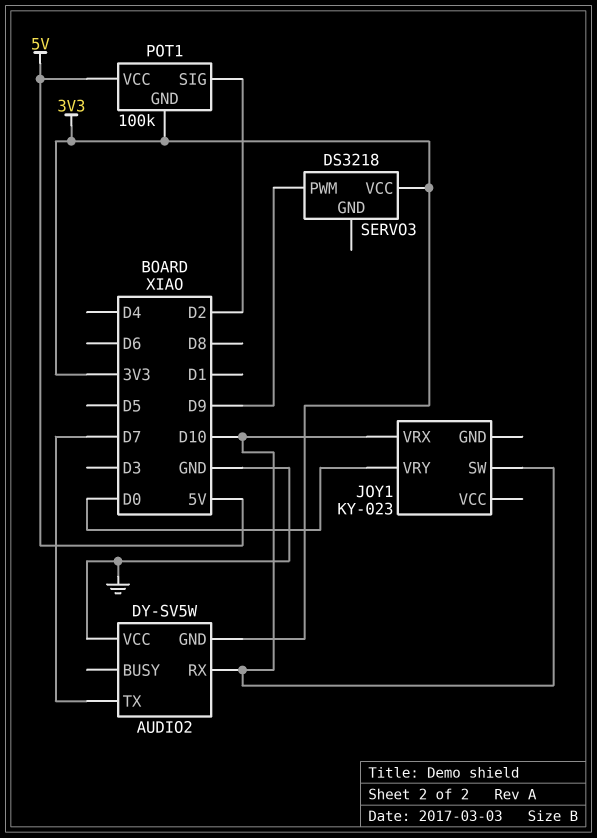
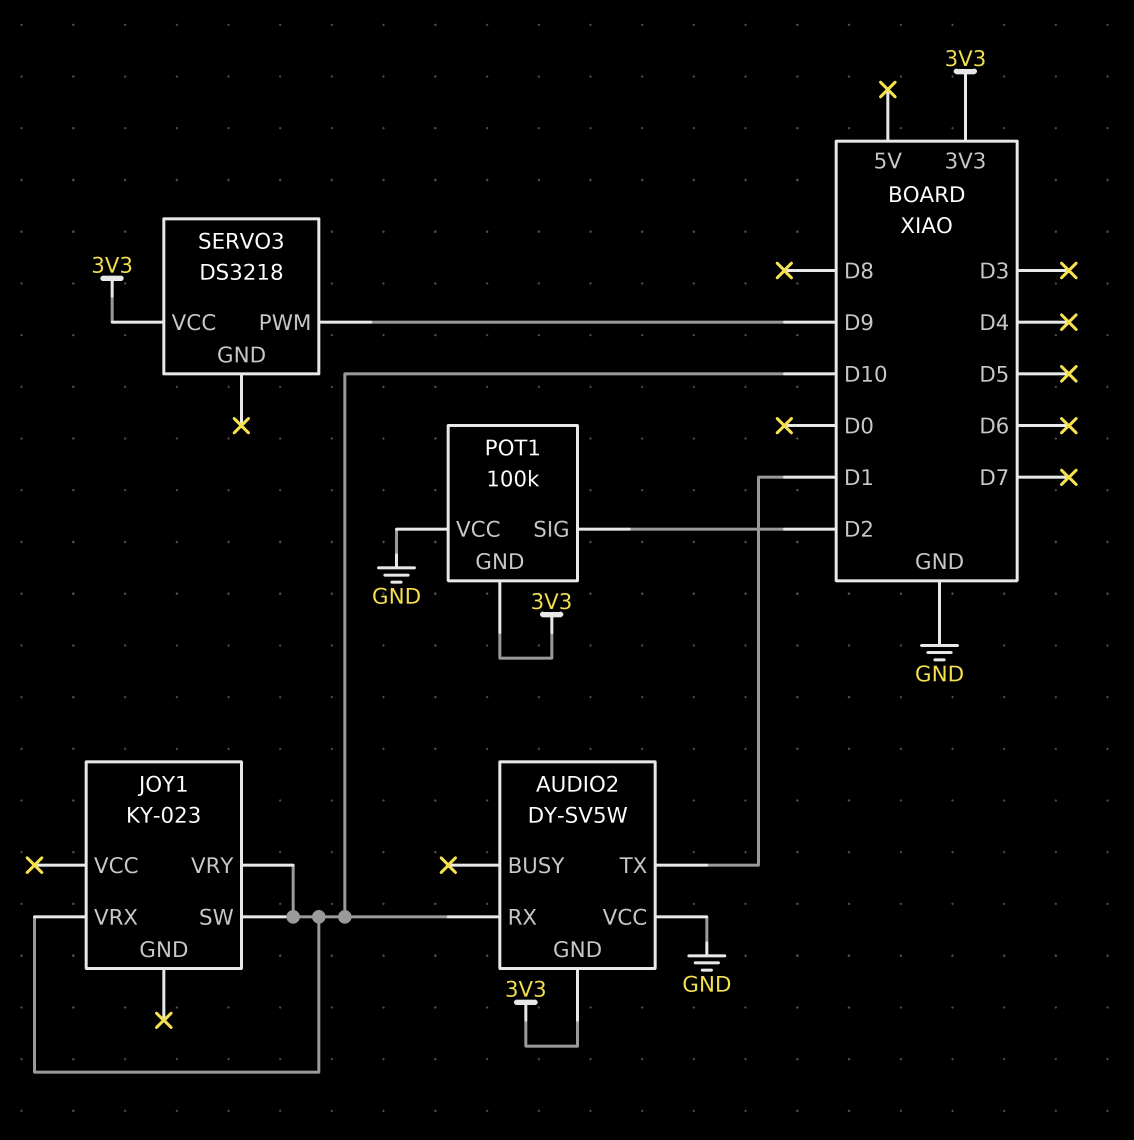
AUDIO2 pin TX: D7 -> D1
JOY1 pin VRY: D0 -> D10
POT1 pin VCC: 5V -> GND

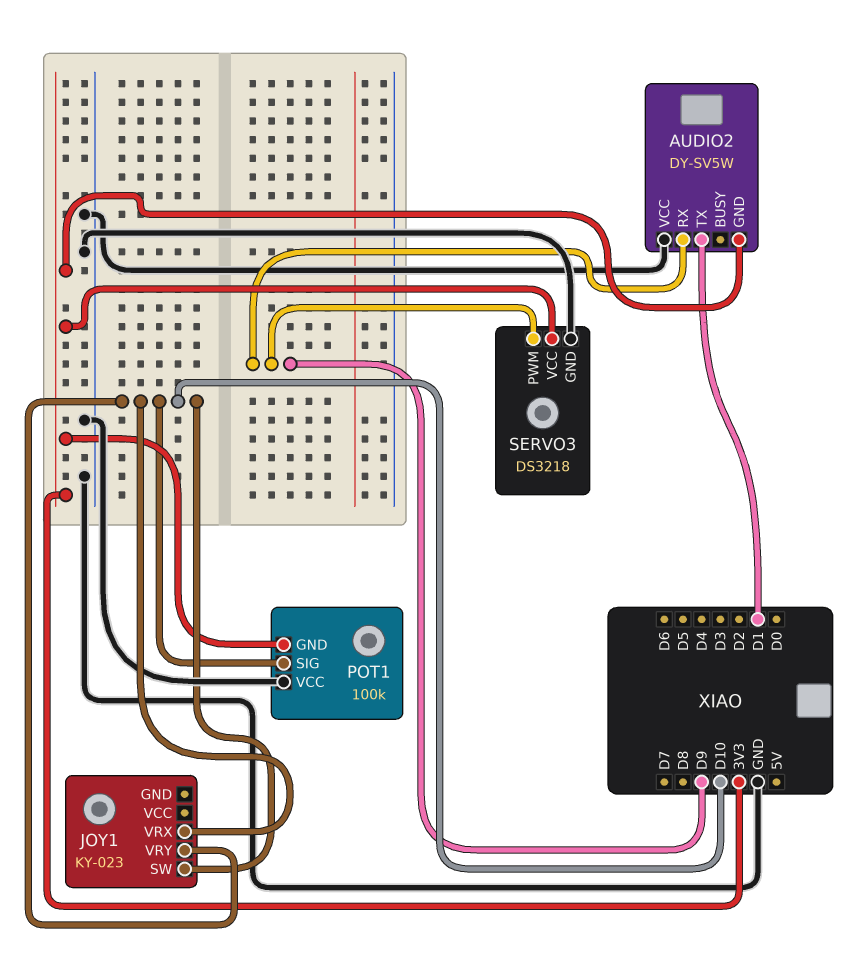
AUDIO2 pin RX: D10 -> D9
POT1 pin SIG: D2 -> D10
SERVO3 pin GND: none -> GND

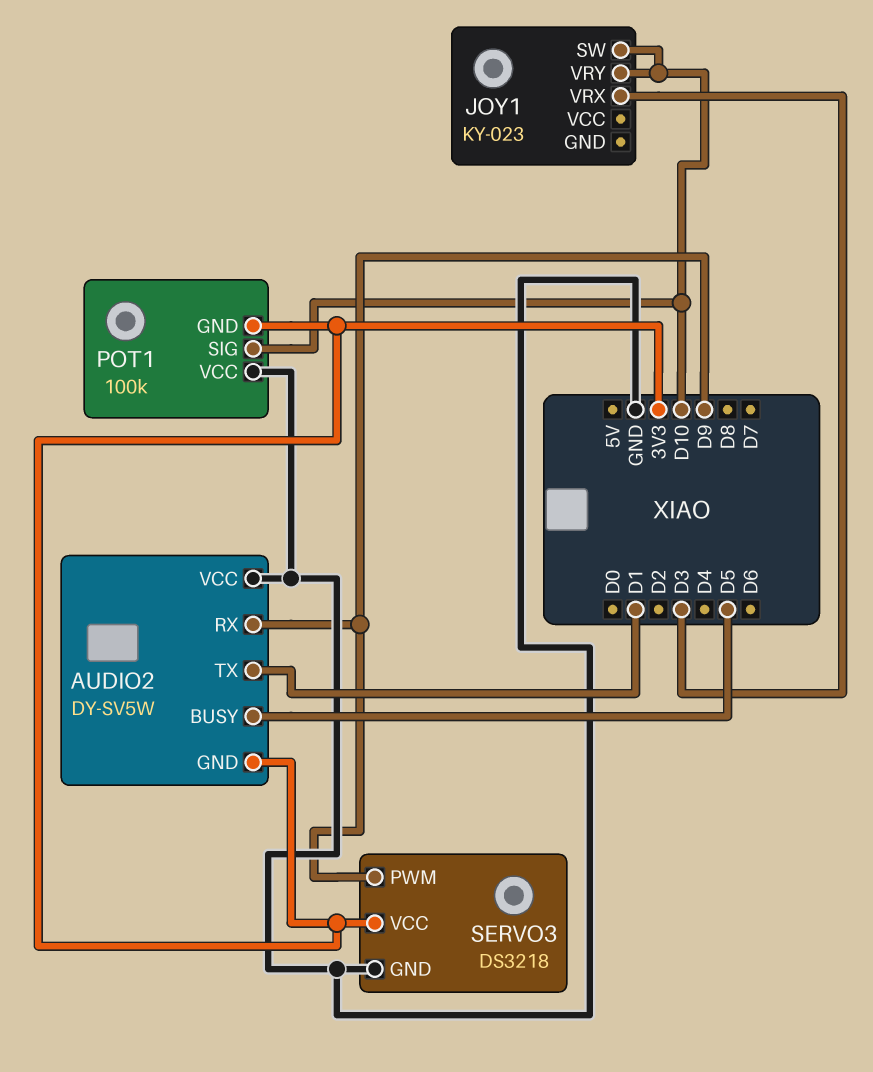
AUDIO2 pin BUSY: none -> D5
JOY1 pin VRX: D10 -> D3

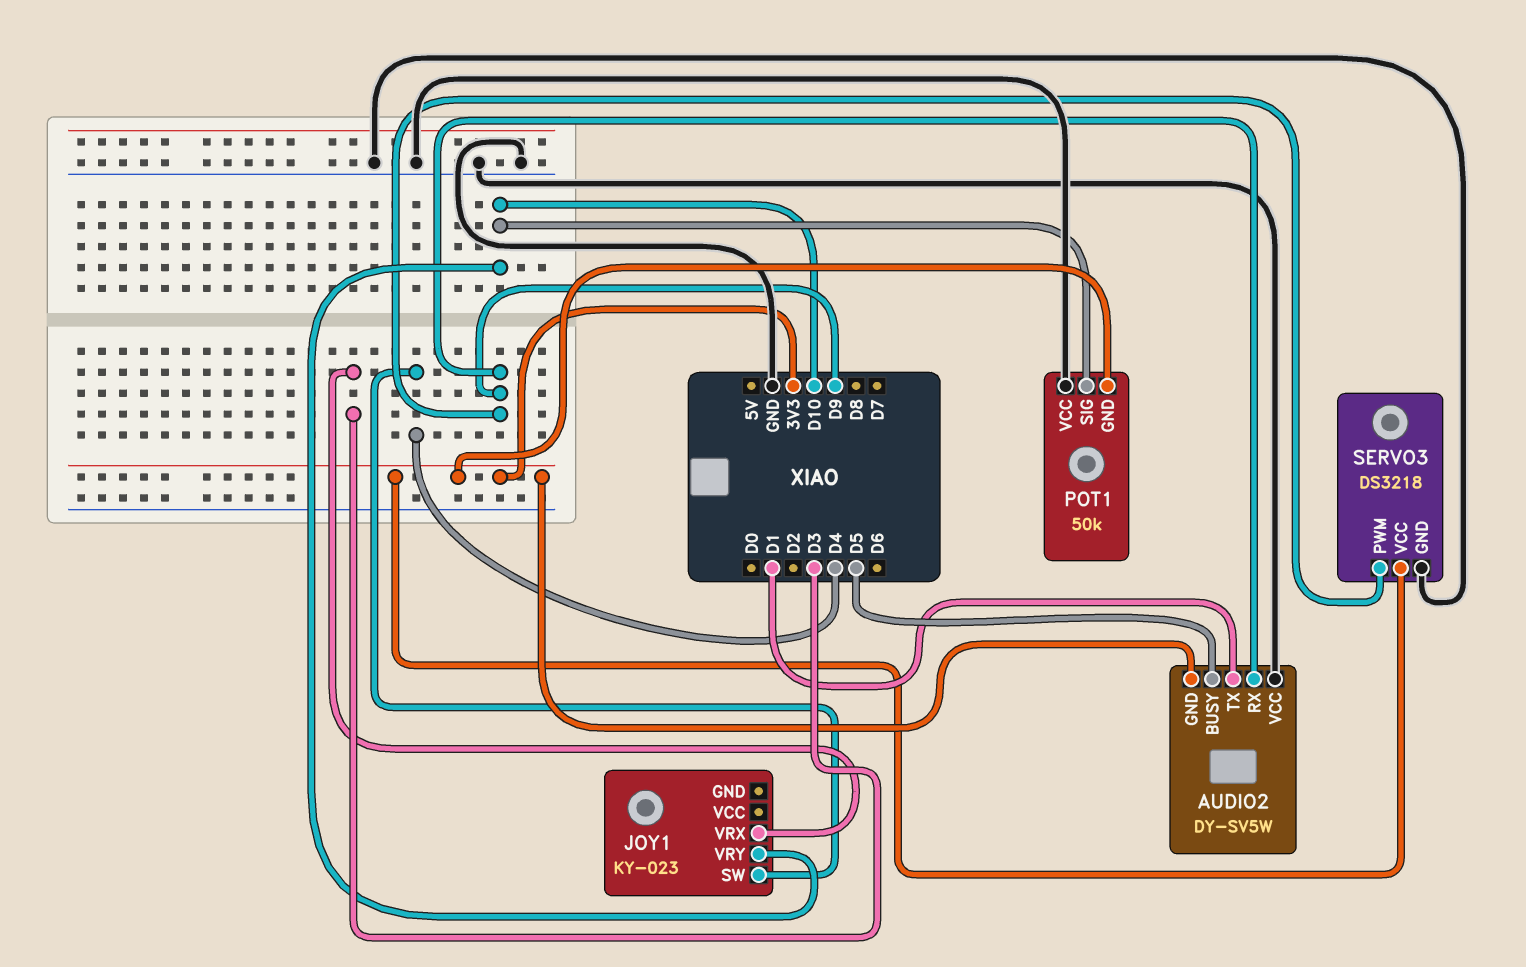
JOY1 pin SW: D10 -> D4
POT1: 100k -> 50k

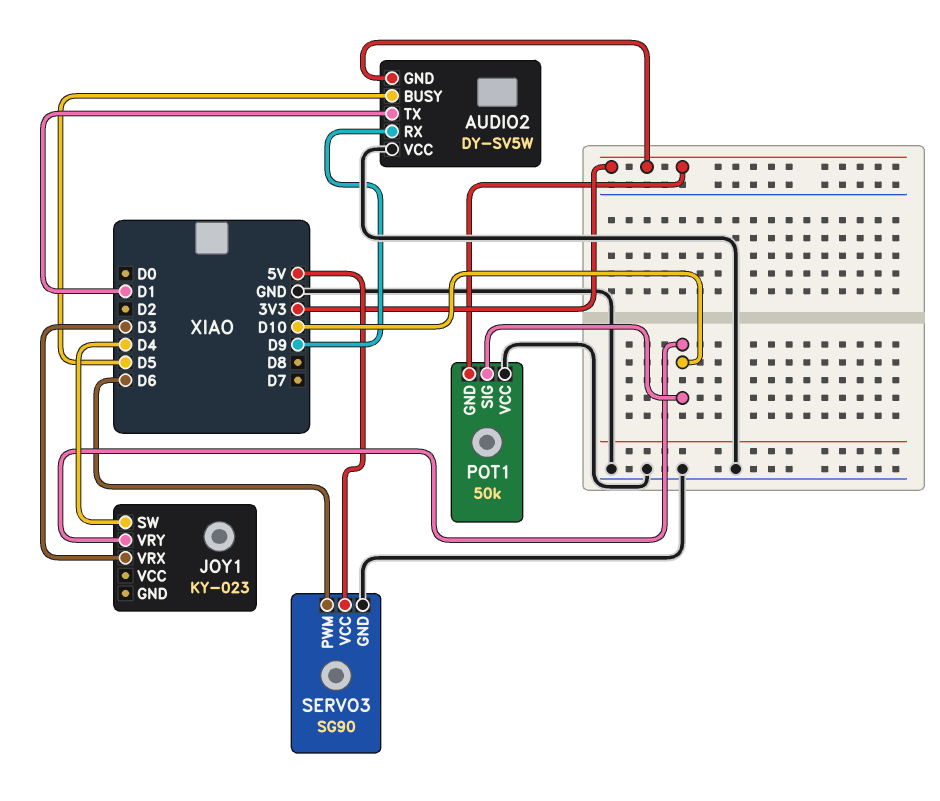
SERVO3: DS3218 -> SG90
SERVO3 pin PWM: D9 -> D6
SERVO3 pin VCC: 3V3 -> 5V

